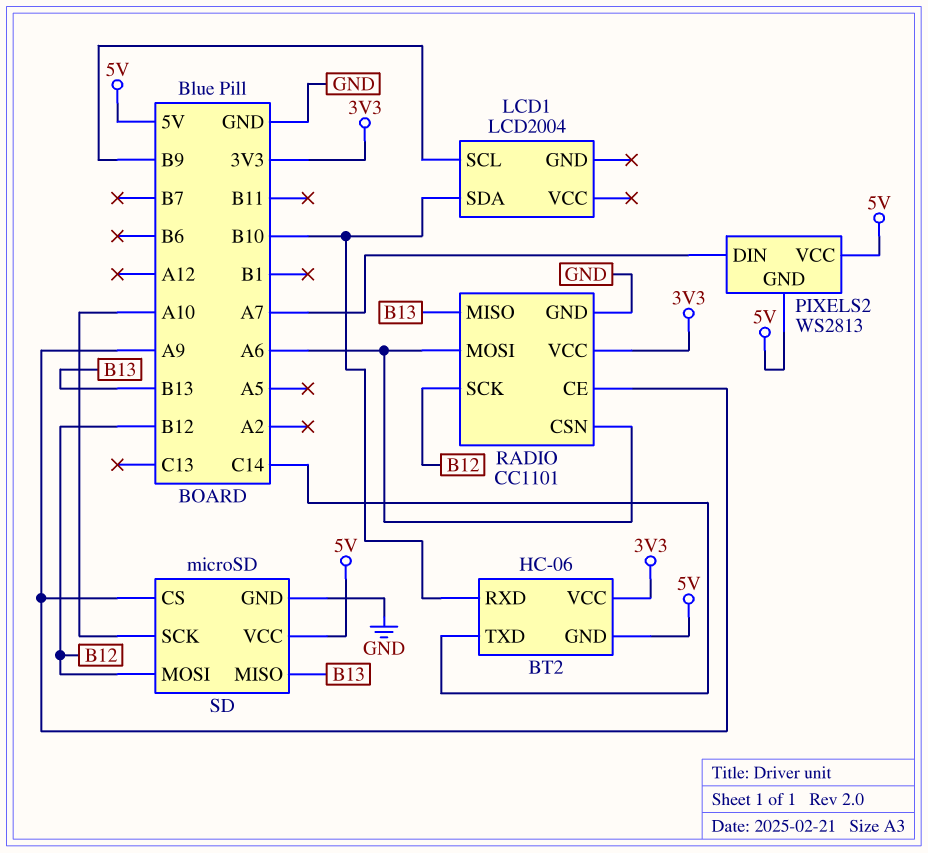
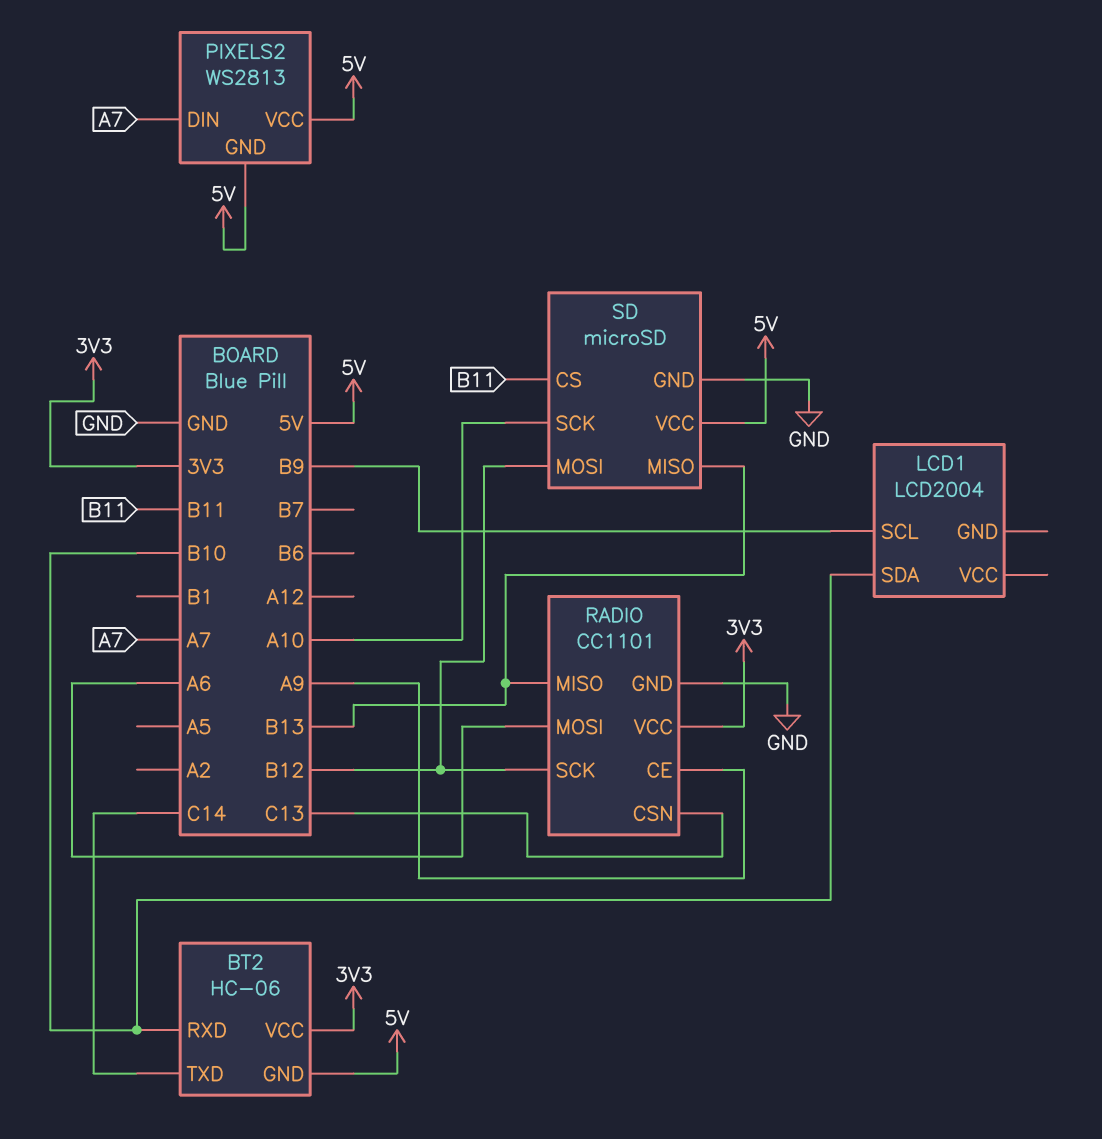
RADIO pin CSN: A6 -> C13
SD pin CS: A9 -> B11

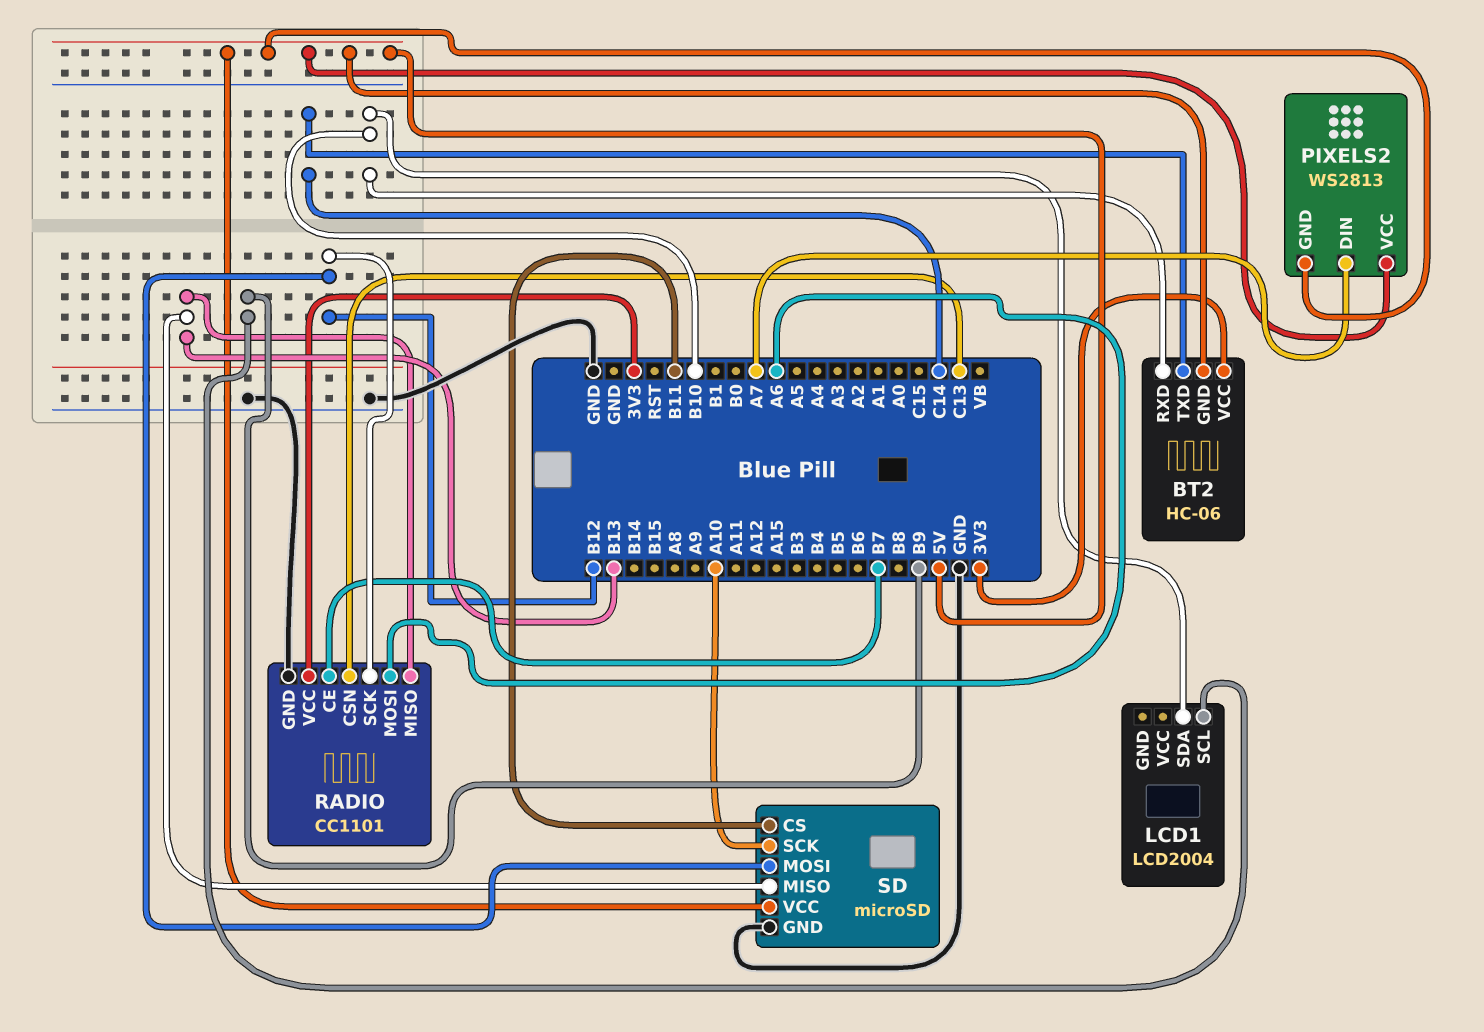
RADIO pin CE: A9 -> B7

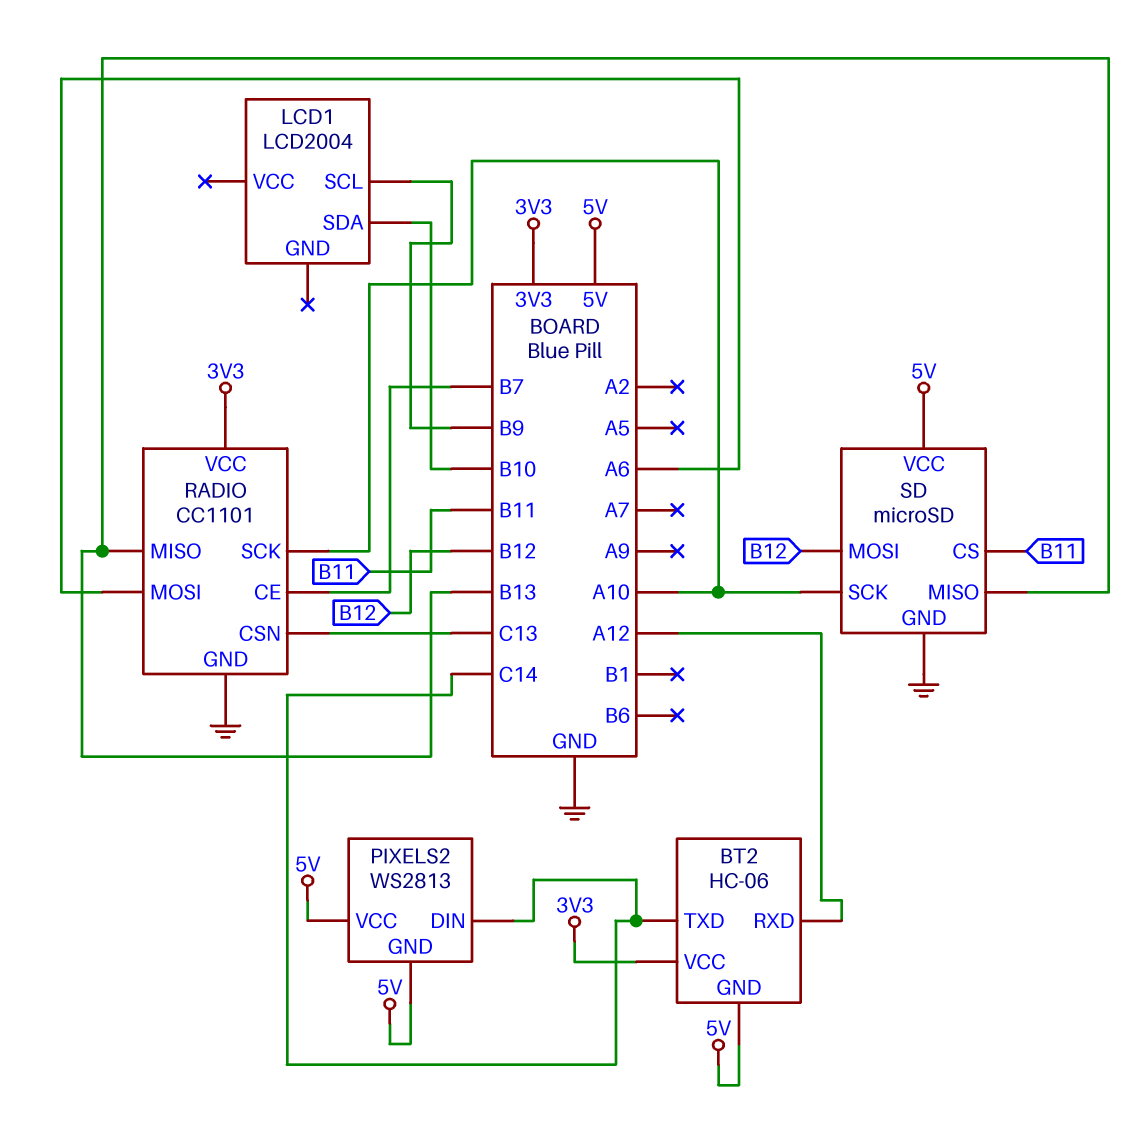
BT2 pin RXD: B10 -> A12
PIXELS2 pin DIN: A7 -> C14
RADIO pin SCK: B12 -> A10

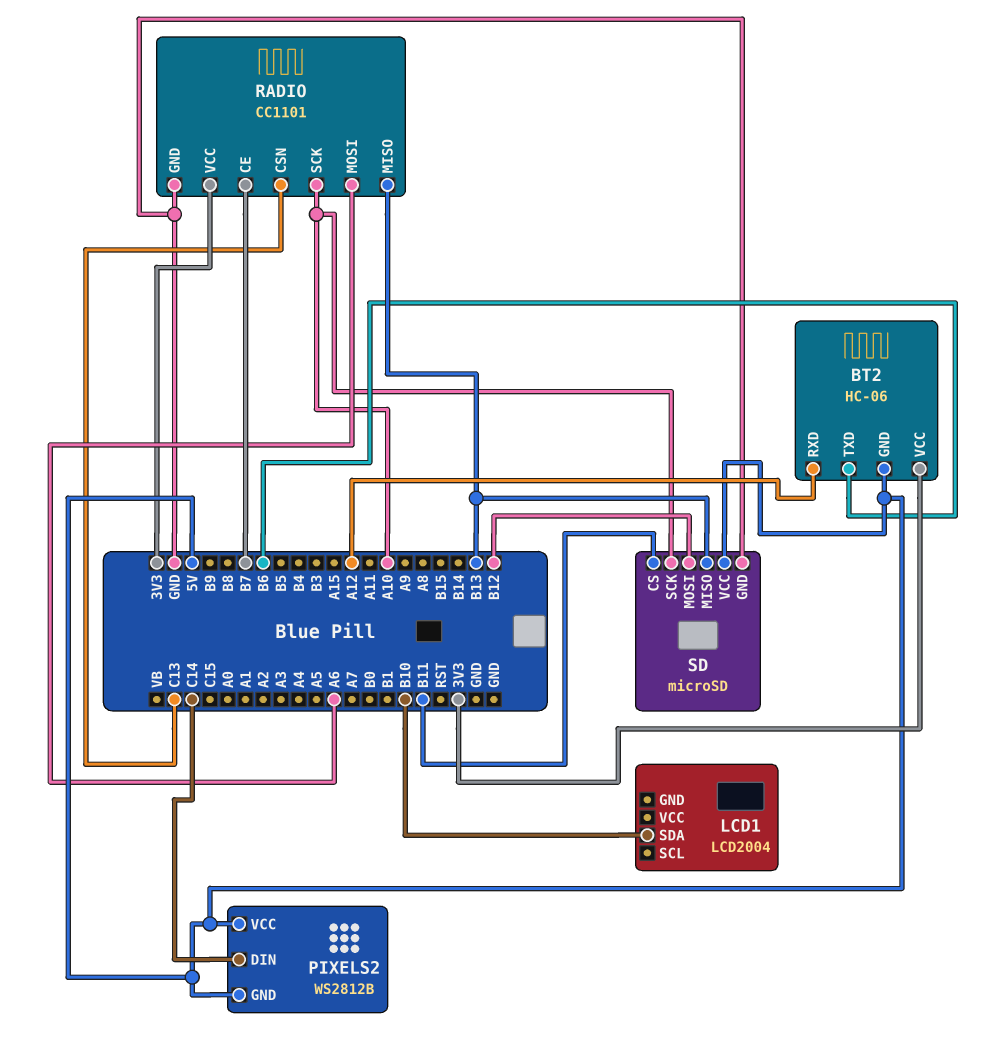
BT2 pin TXD: C14 -> B6
LCD1 pin SCL: B9 -> none
PIXELS2: WS2813 -> WS2812B

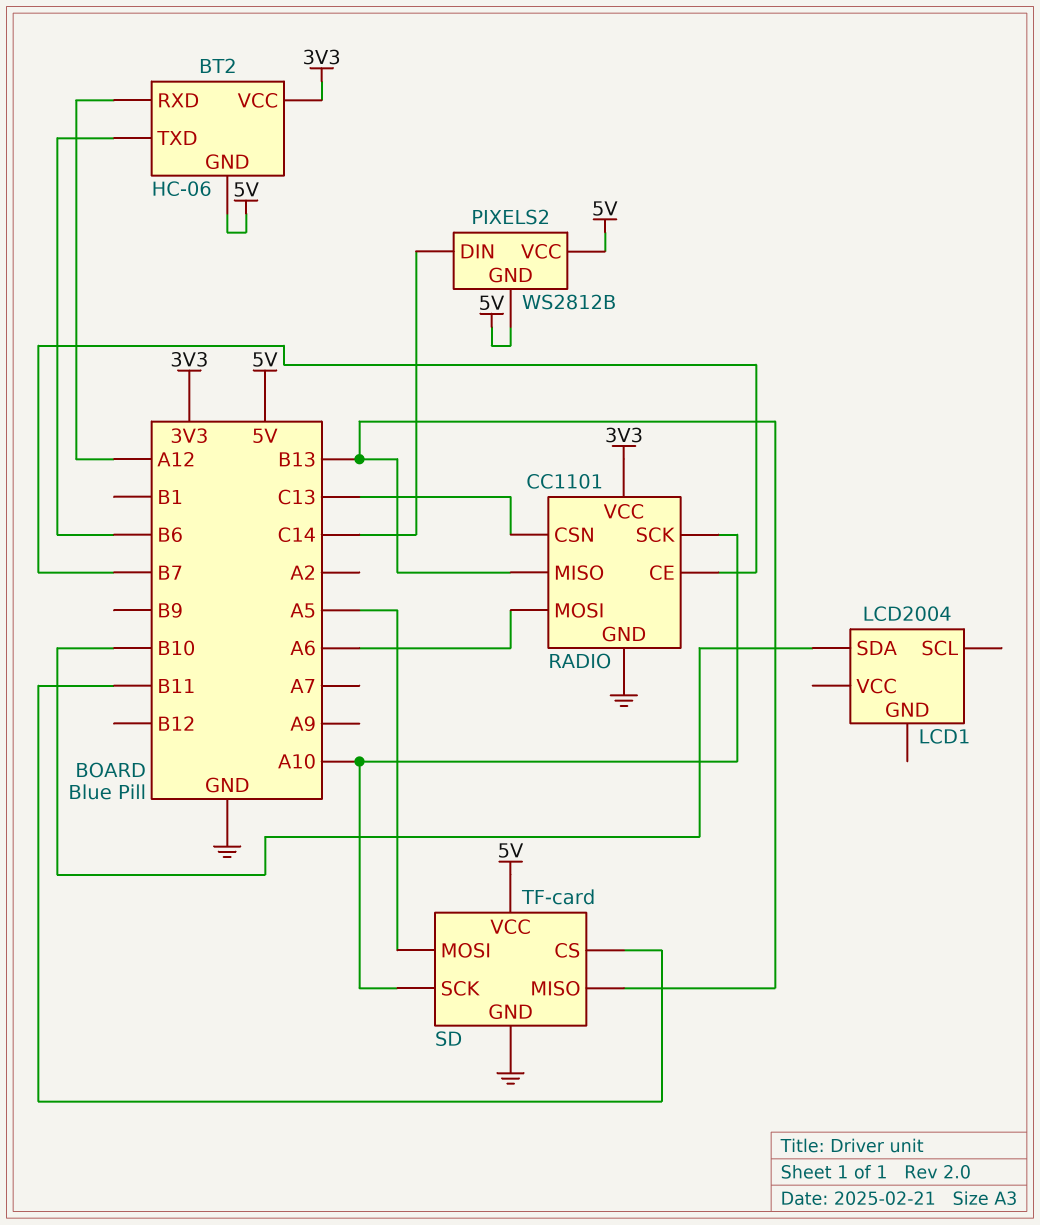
SD: microSD -> TF-card
SD pin MOSI: B12 -> A5

